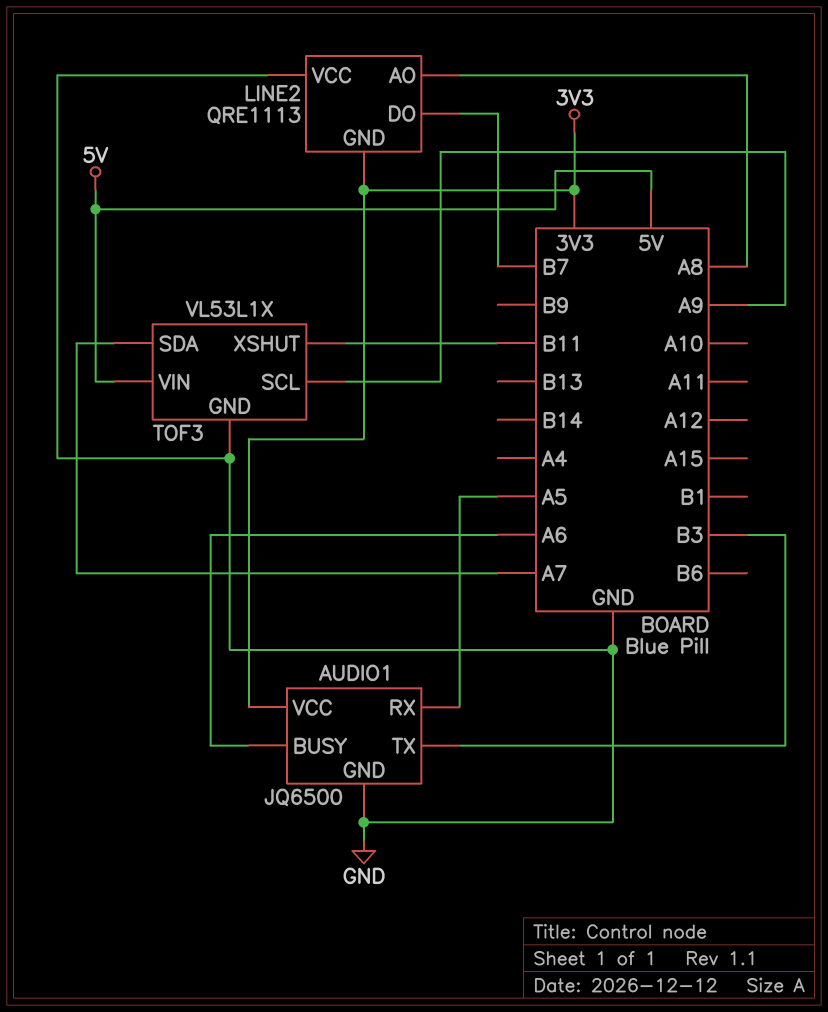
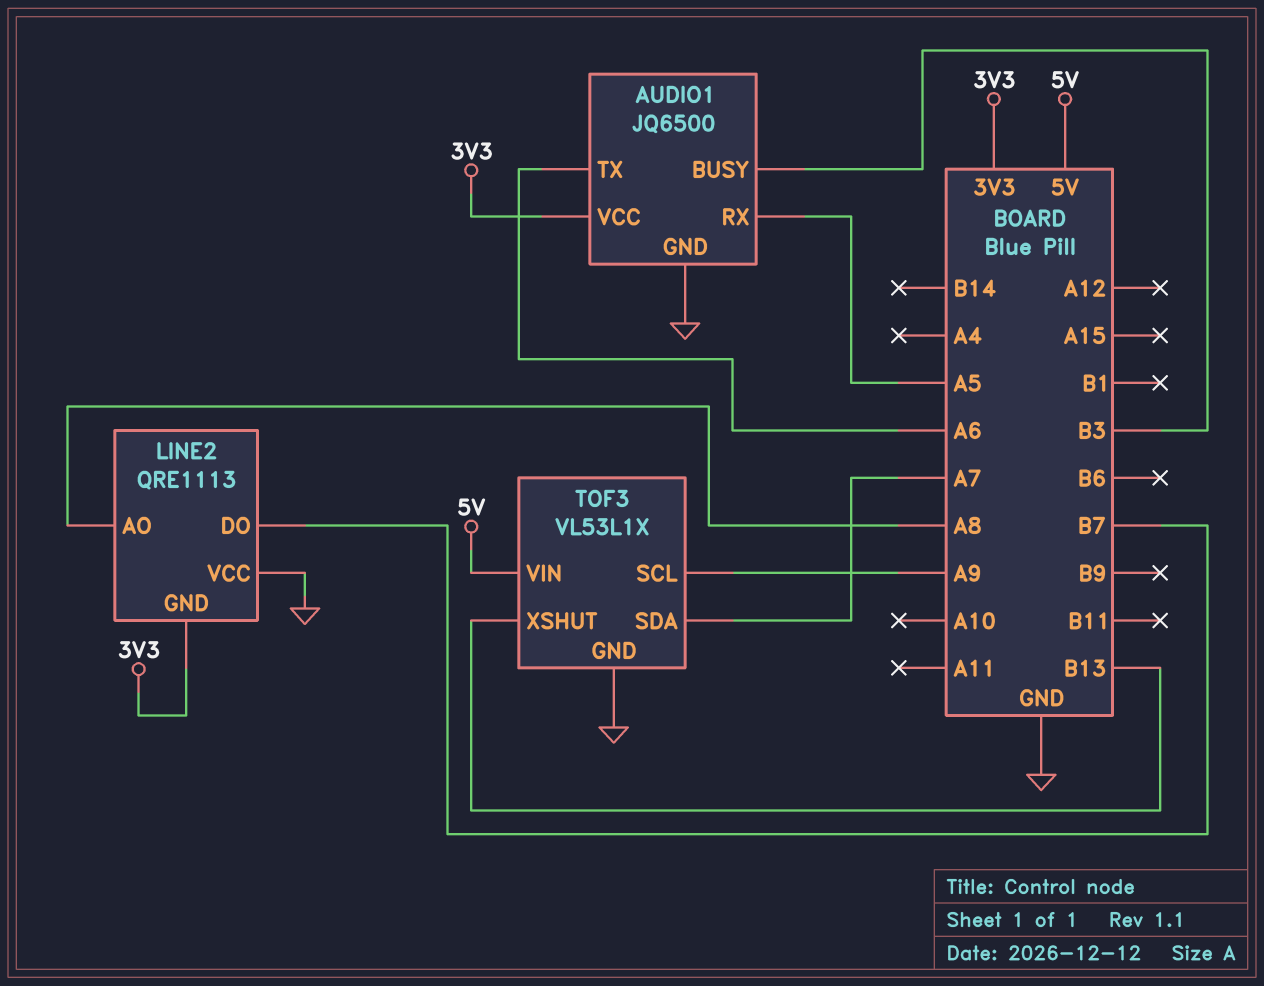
AUDIO1 pin BUSY: A6 -> B3
AUDIO1 pin TX: B3 -> A6
TOF3 pin XSHUT: B11 -> B13

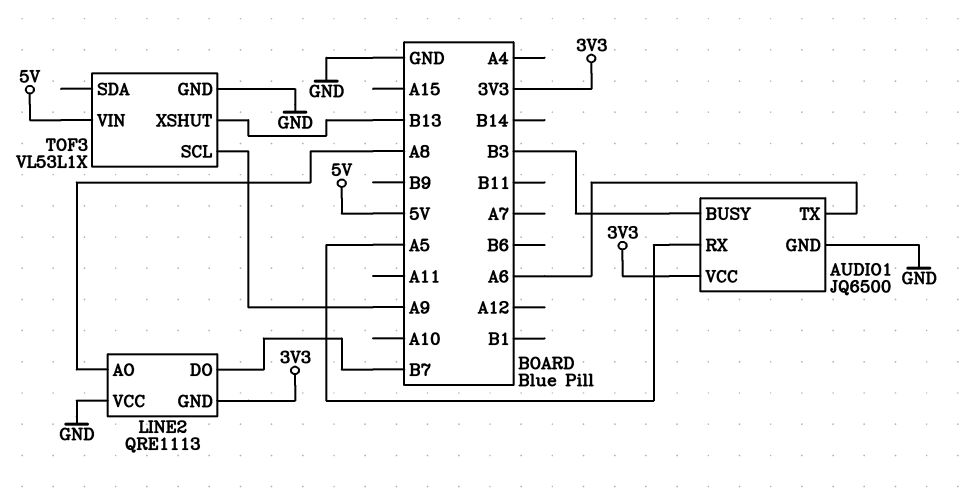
TOF3 pin SDA: A7 -> none

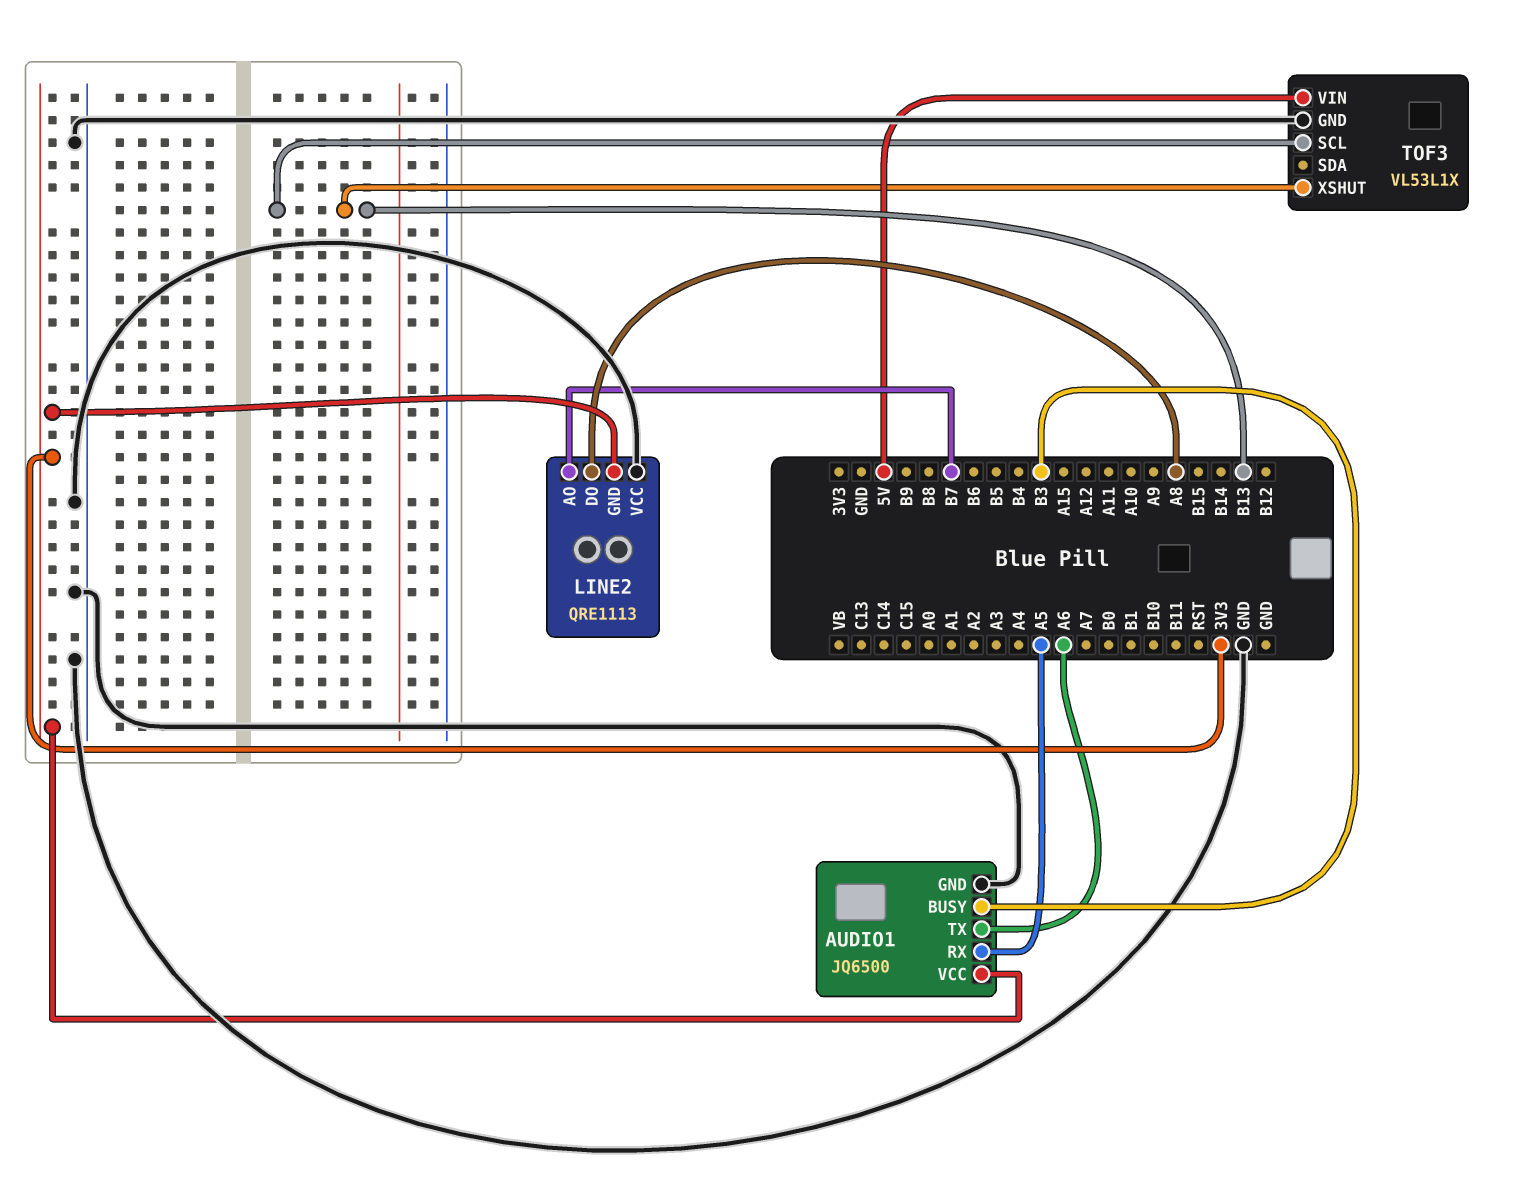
LINE2 pin AO: A8 -> B7
LINE2 pin DO: B7 -> A8
TOF3 pin SCL: A9 -> B13

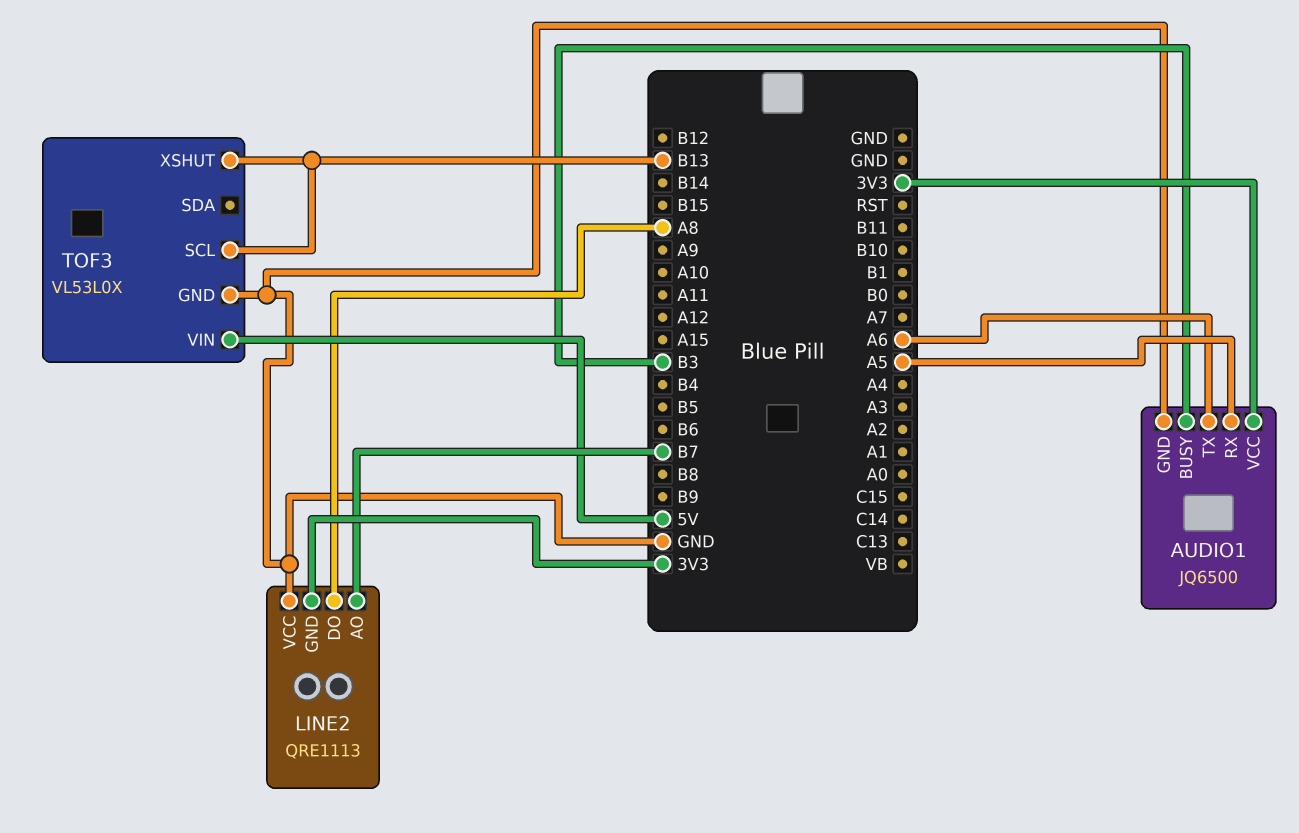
TOF3: VL53L1X -> VL53L0X

